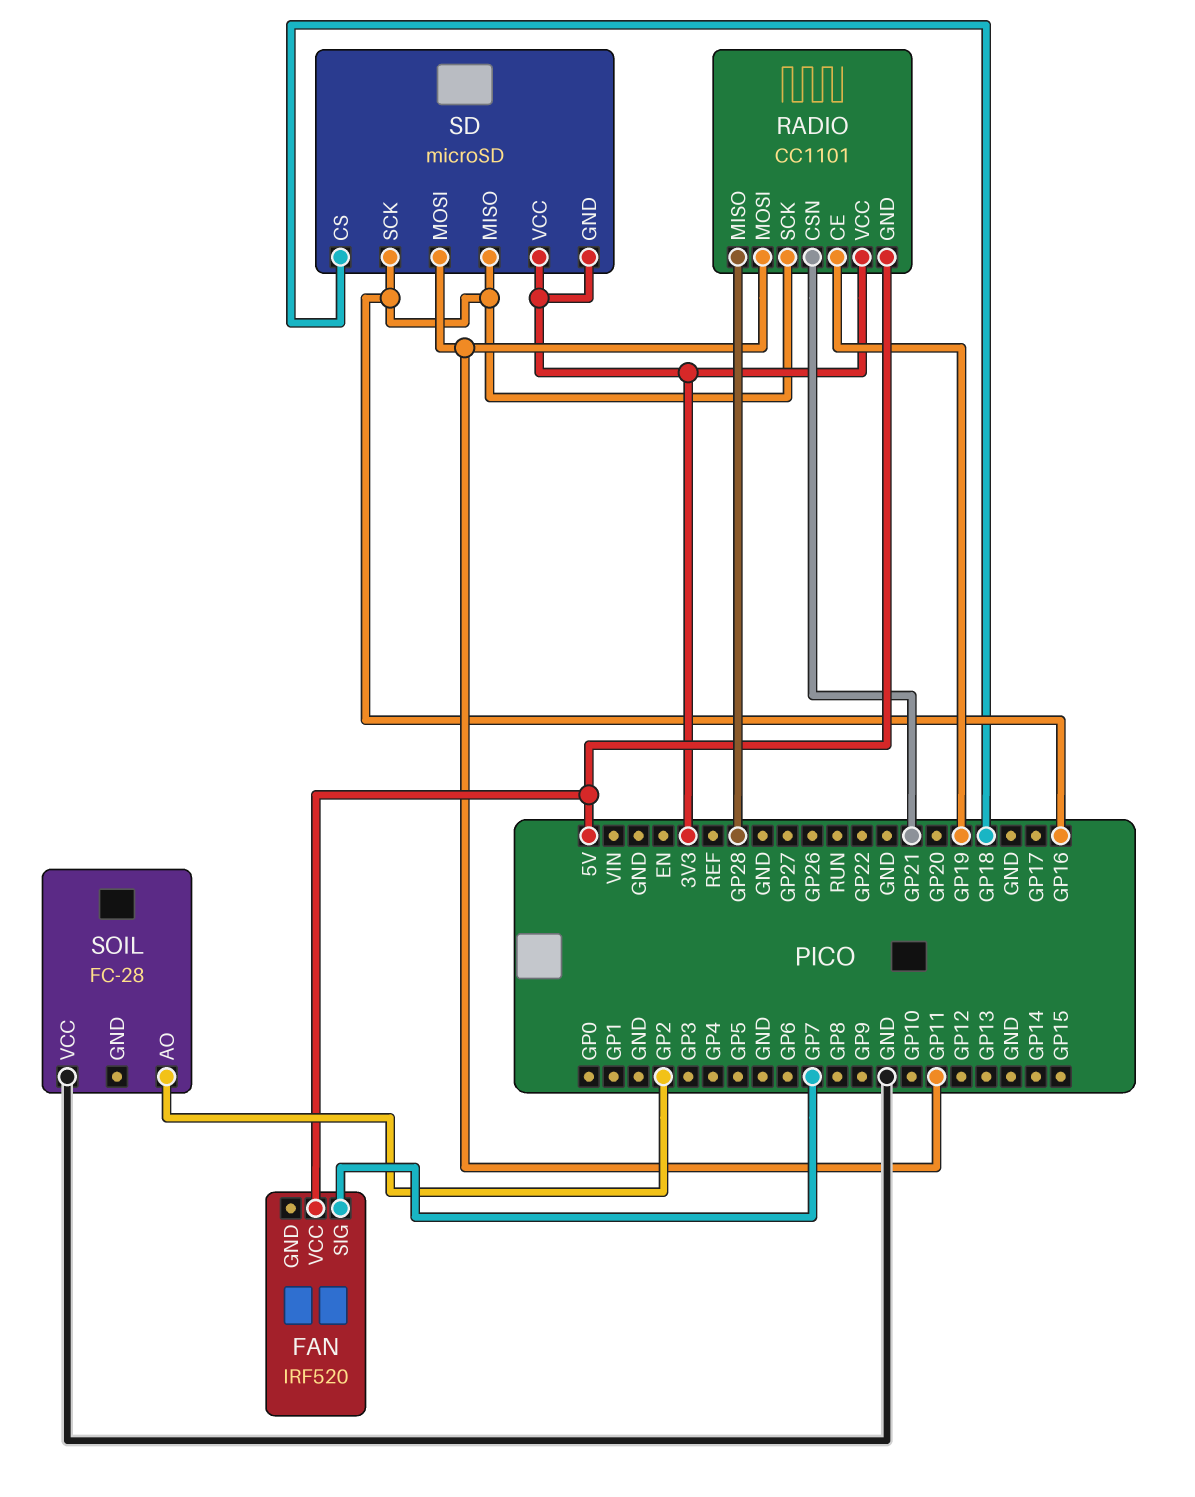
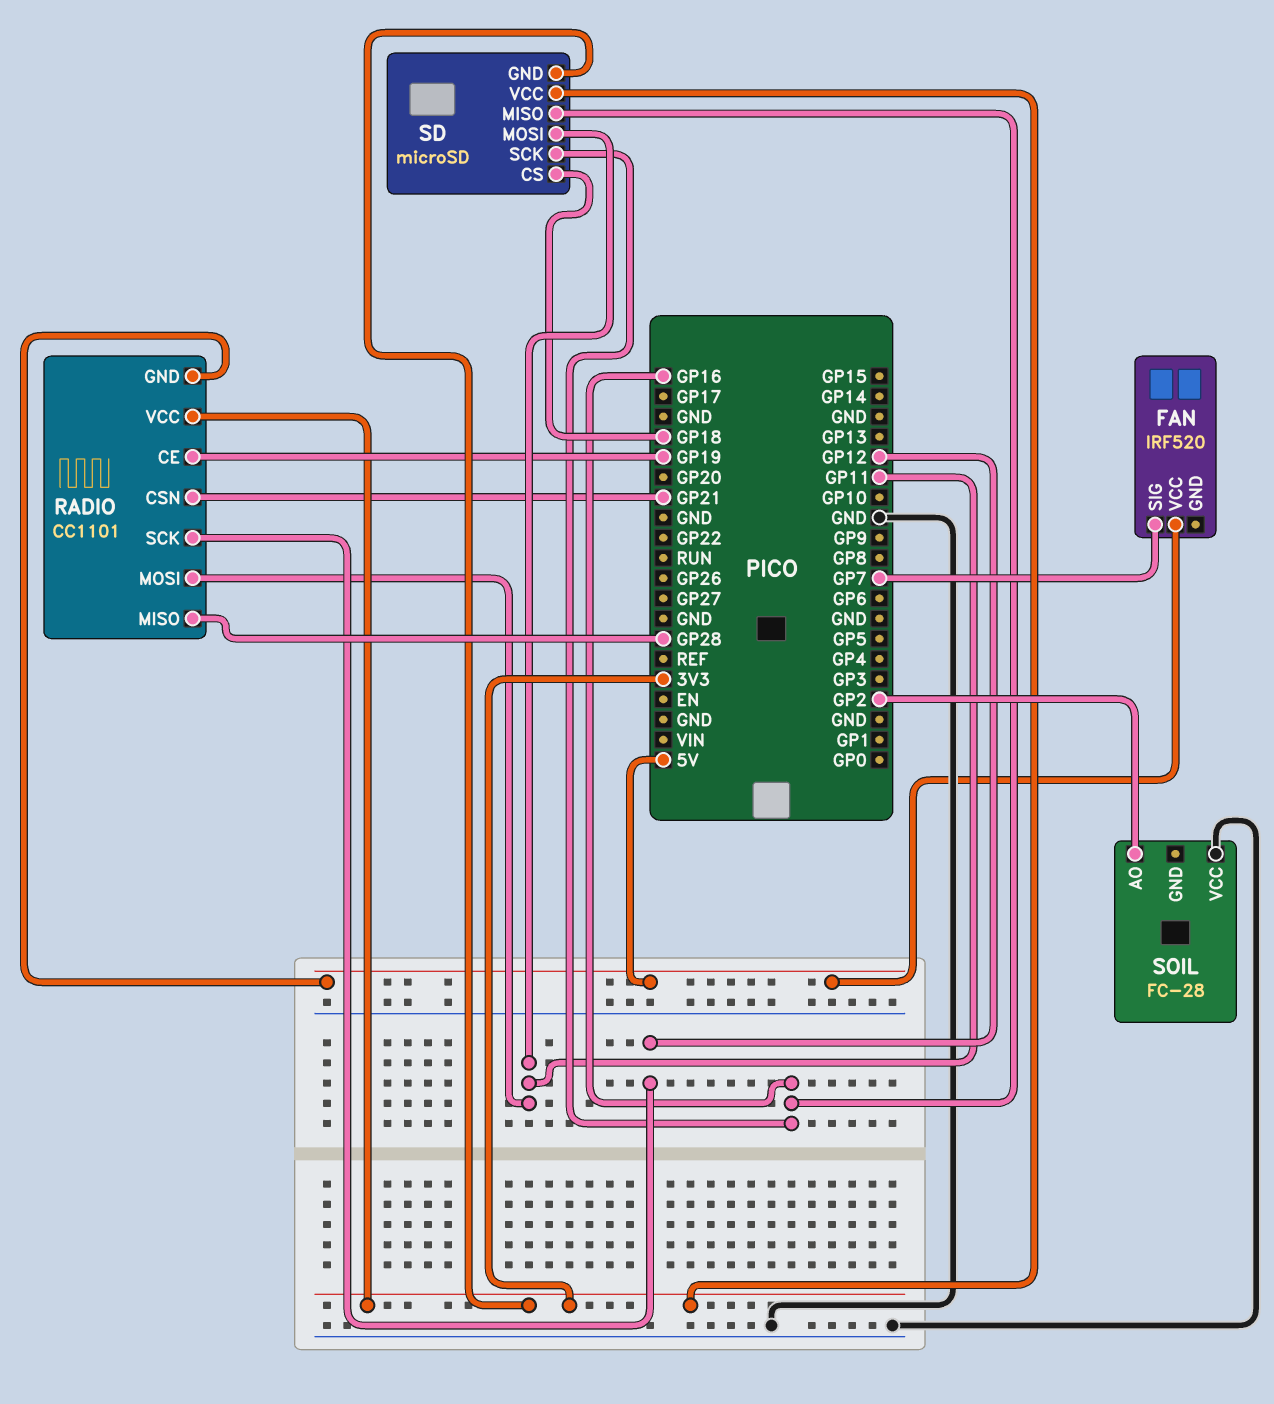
RADIO pin SCK: GP16 -> GP12

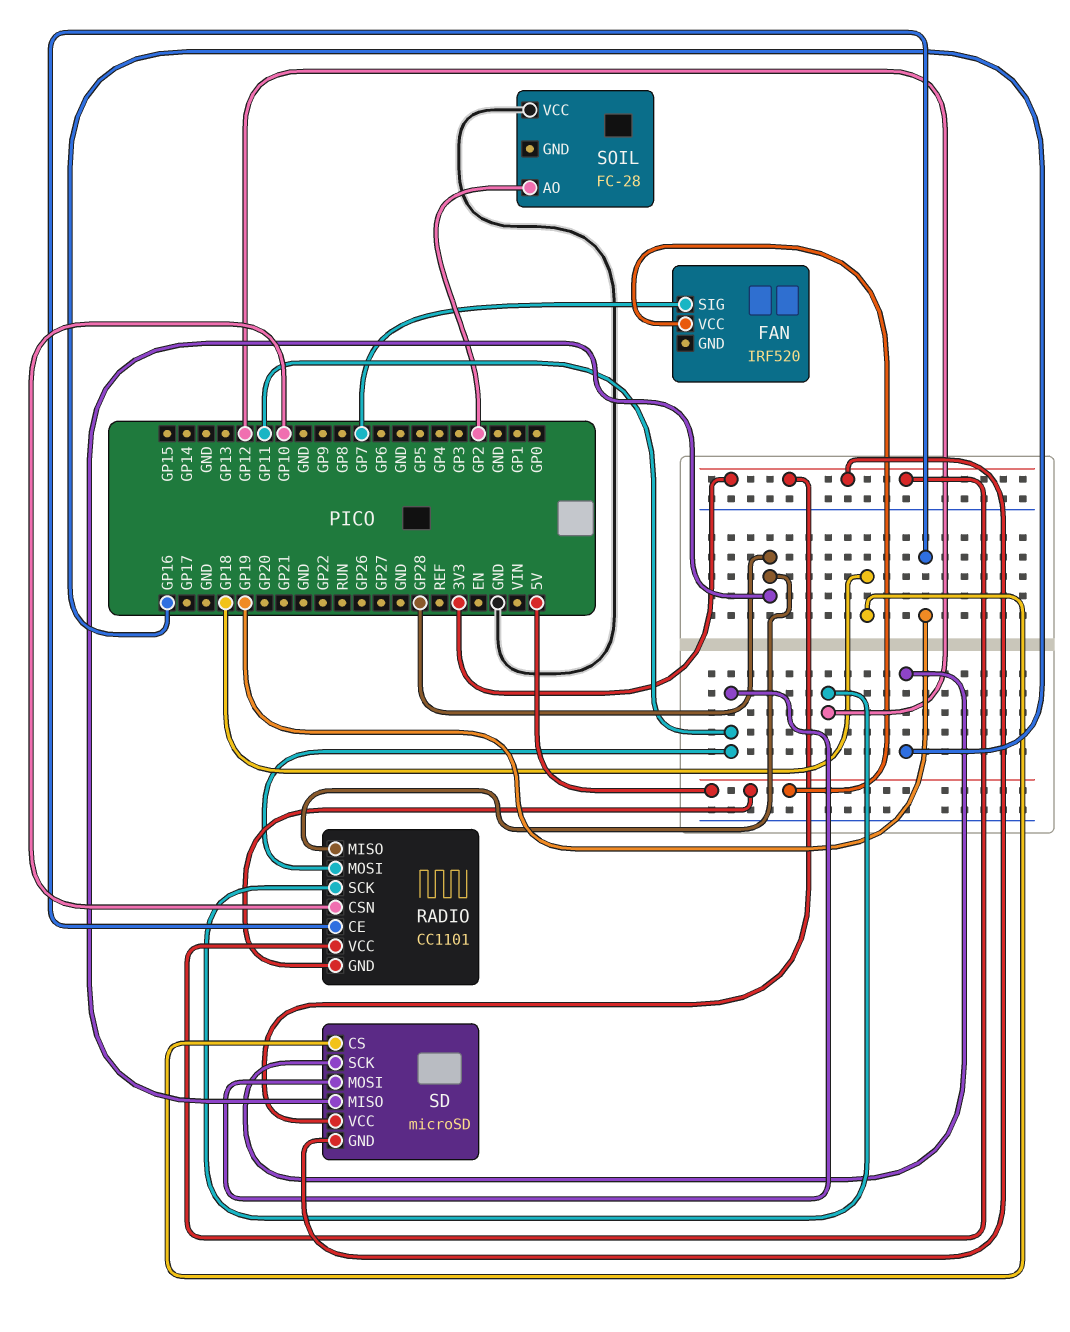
RADIO pin CSN: GP21 -> GP10
SD pin MISO: GP16 -> GP28

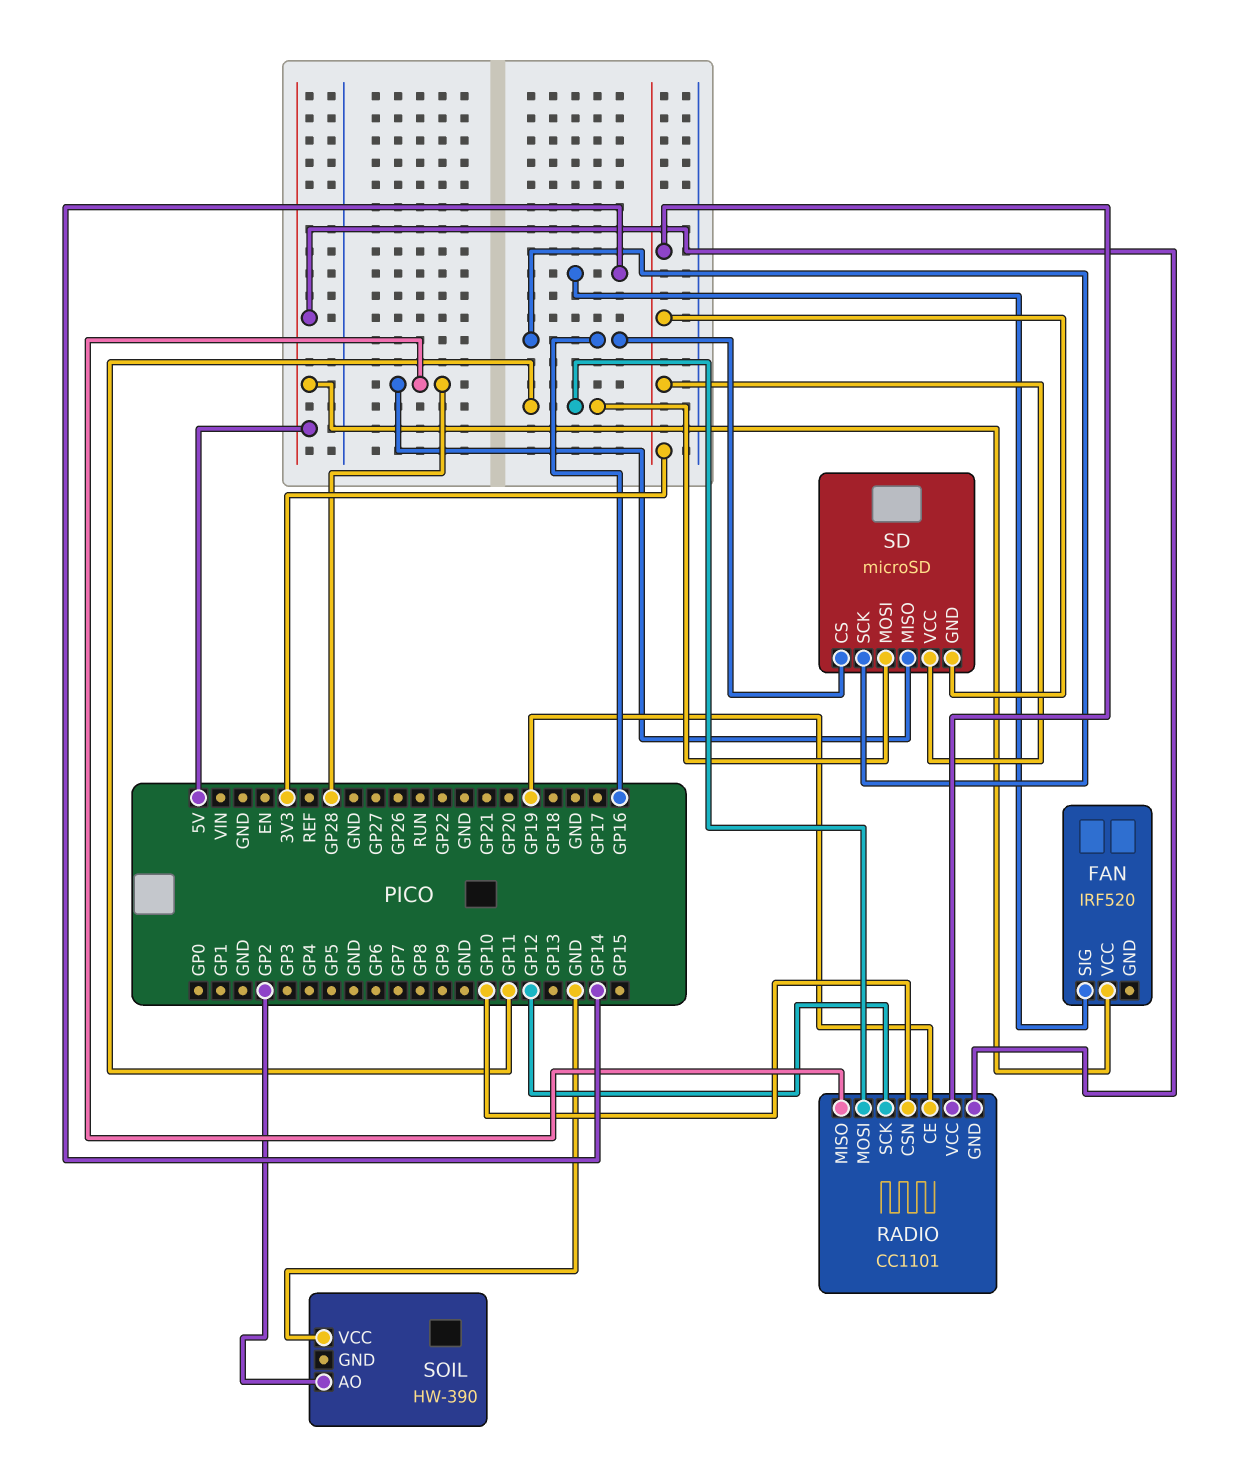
FAN pin SIG: GP7 -> GP14
SD pin CS: GP18 -> GP16
SOIL: FC-28 -> HW-390

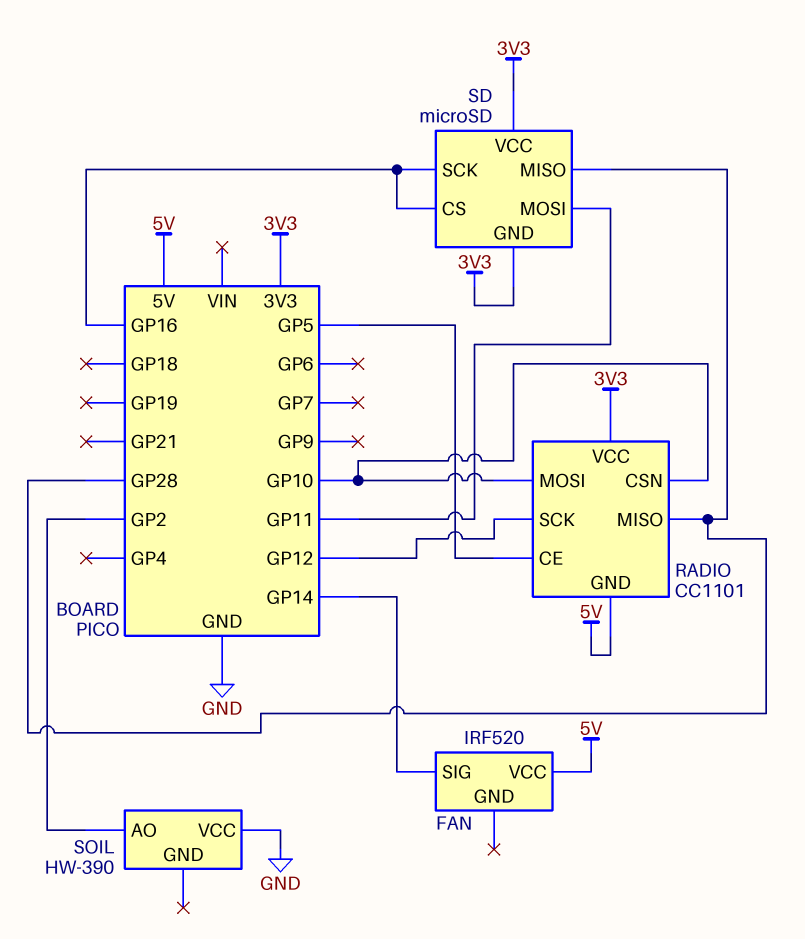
RADIO pin CE: GP19 -> GP5
RADIO pin MOSI: GP11 -> GP10

